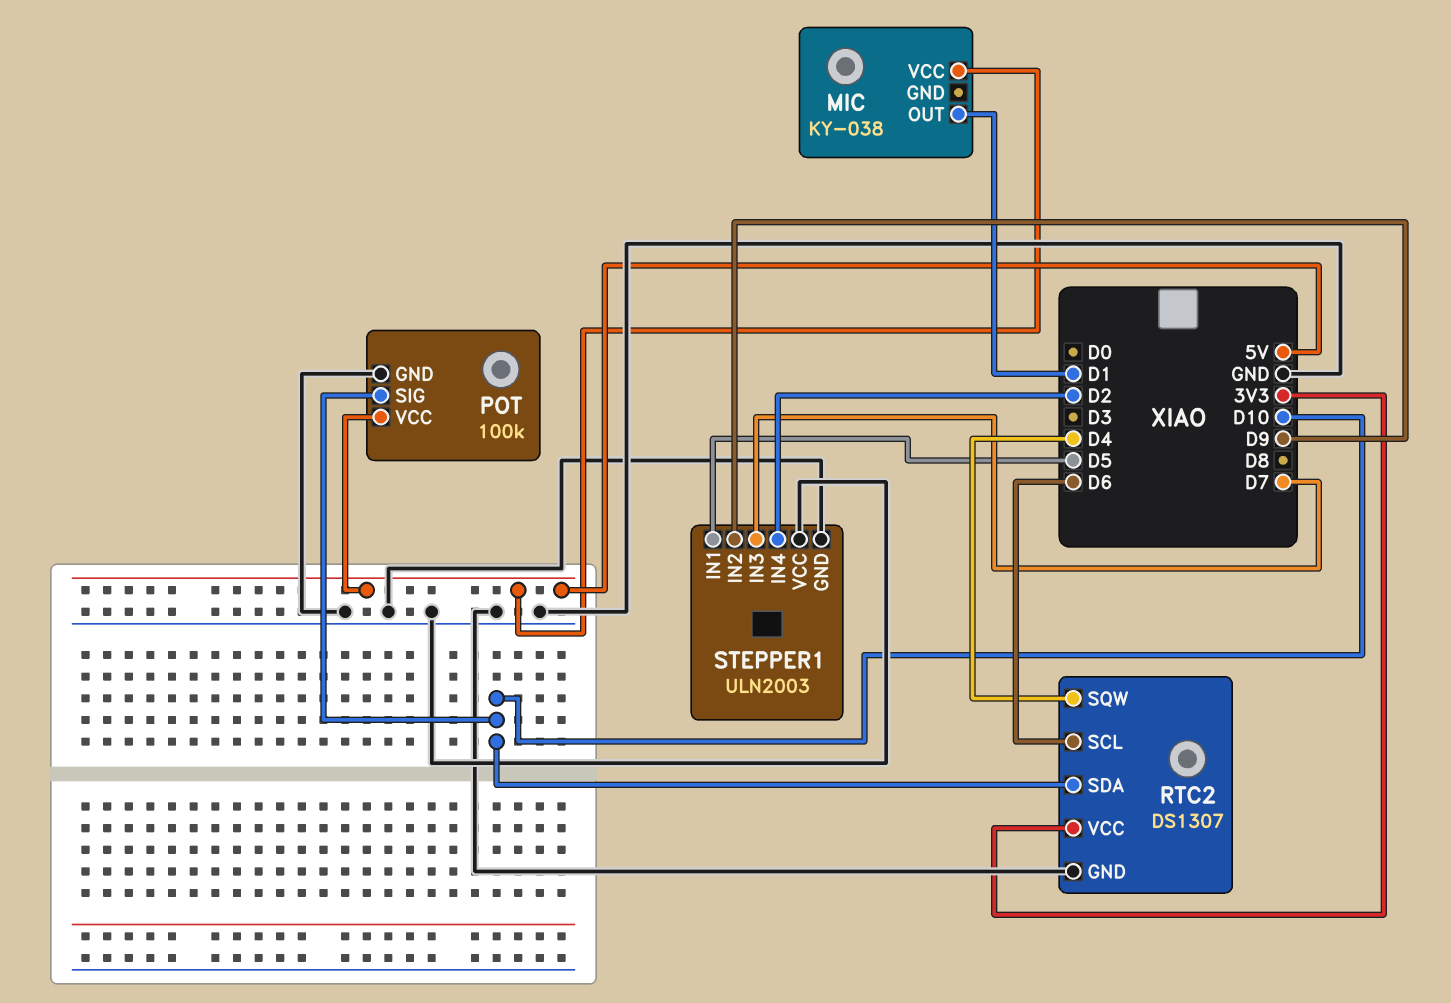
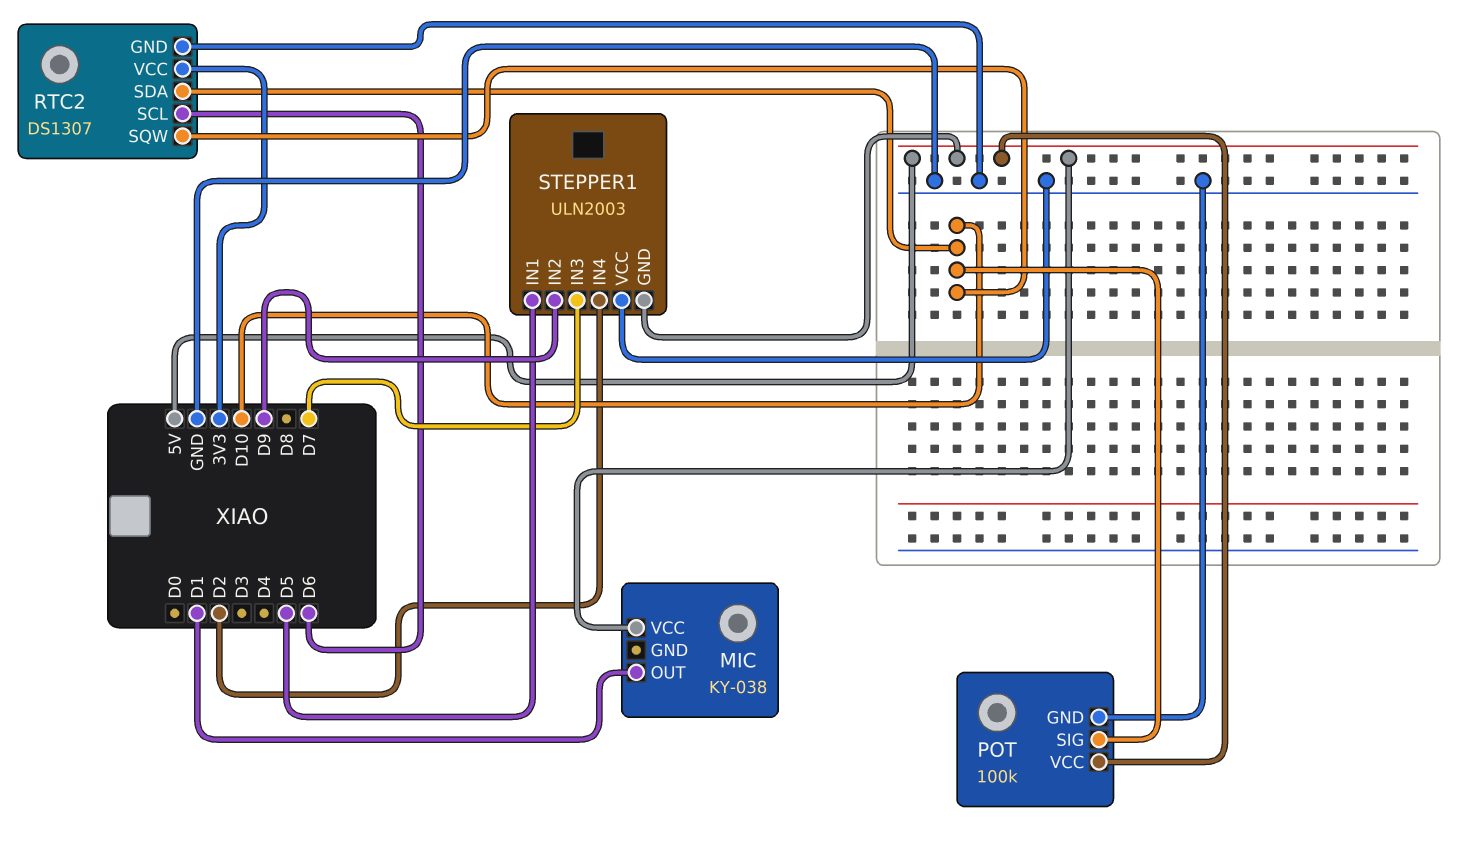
RTC2 pin SQW: D4 -> D10
STEPPER1 pin GND: GND -> 5V

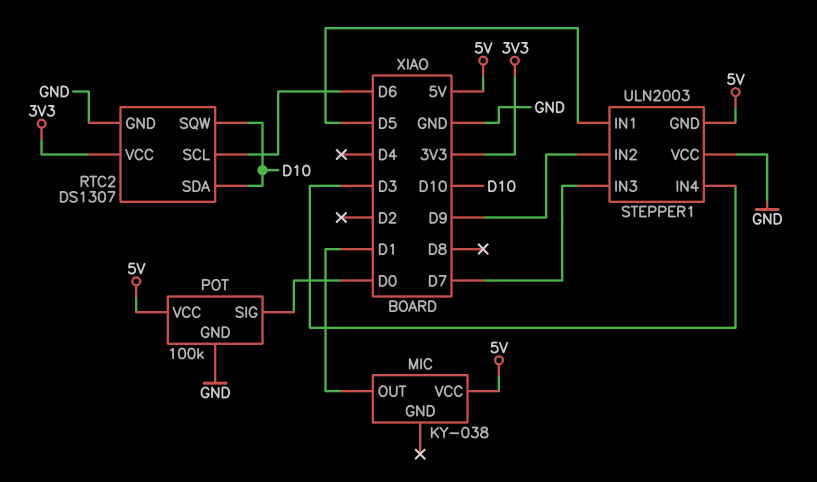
POT pin SIG: D10 -> D0
STEPPER1 pin IN4: D2 -> D3

